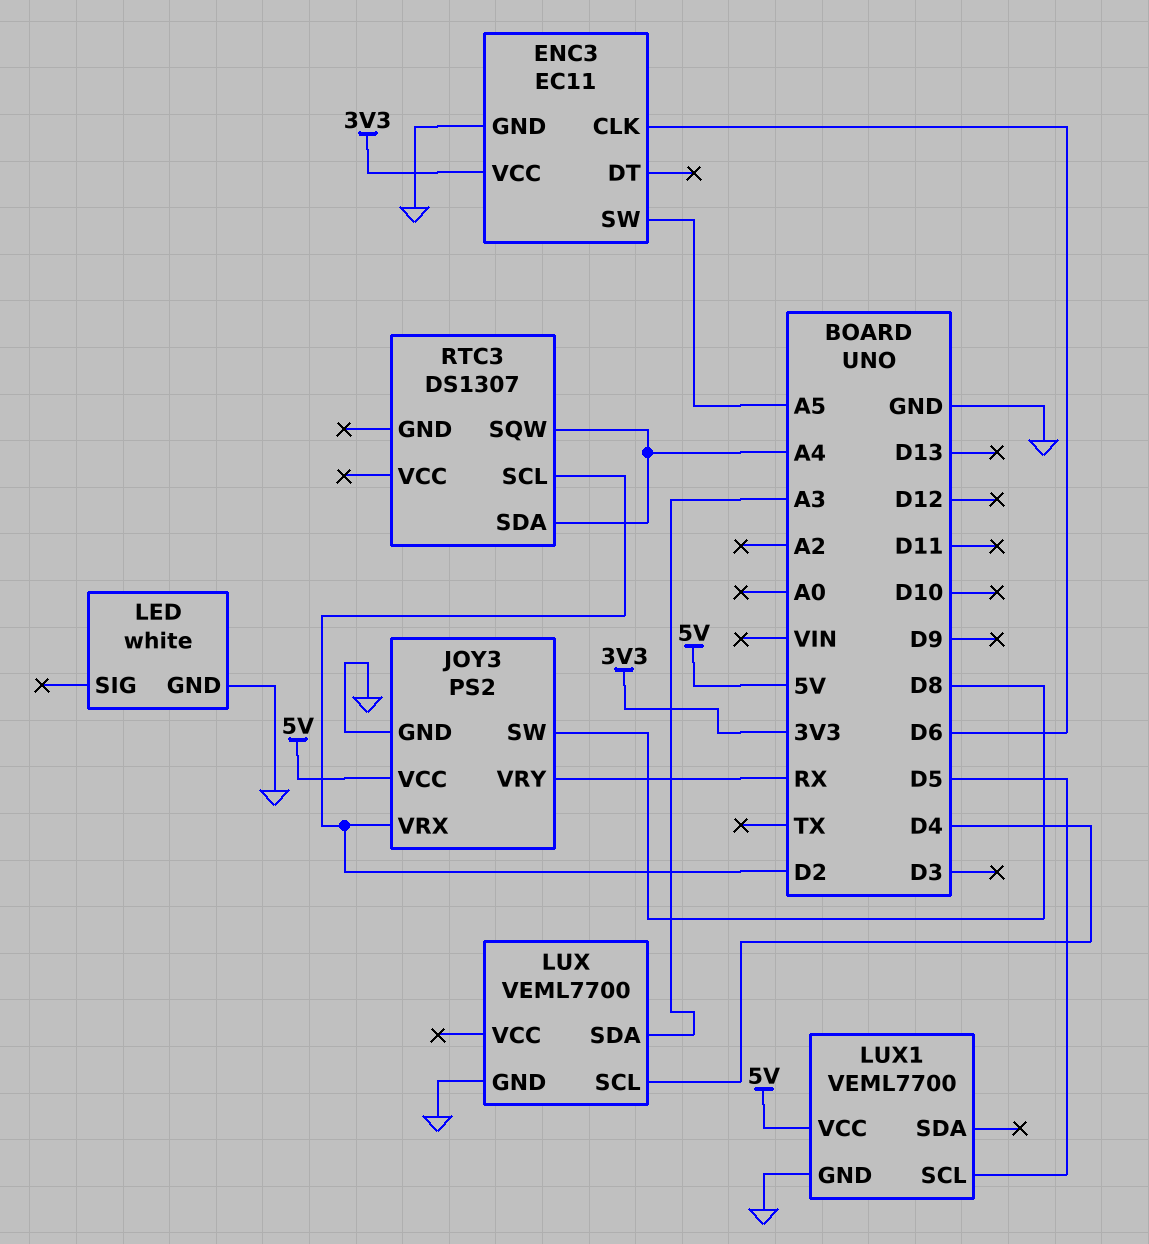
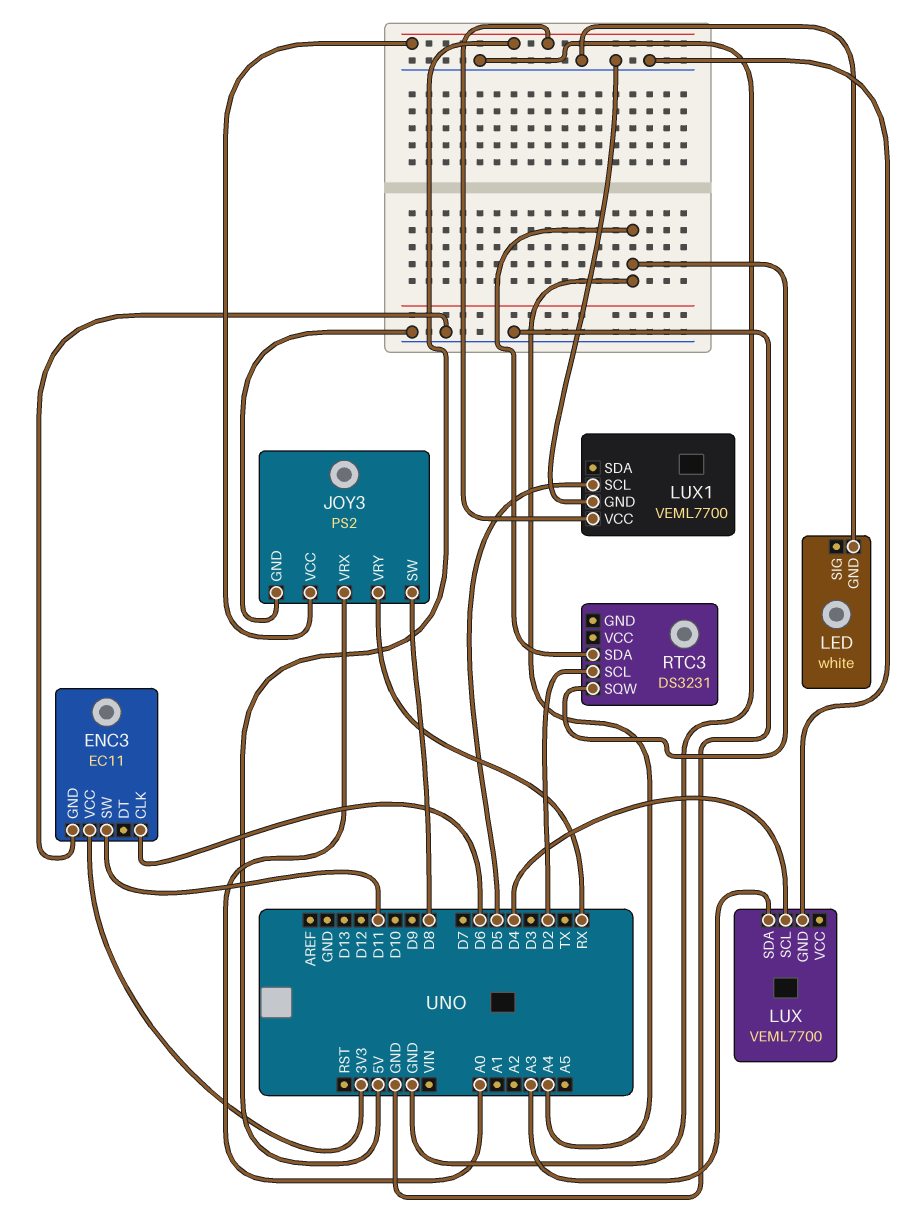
ENC3 pin SW: A5 -> D11
JOY3 pin VRX: D2 -> A0
RTC3: DS1307 -> DS3231

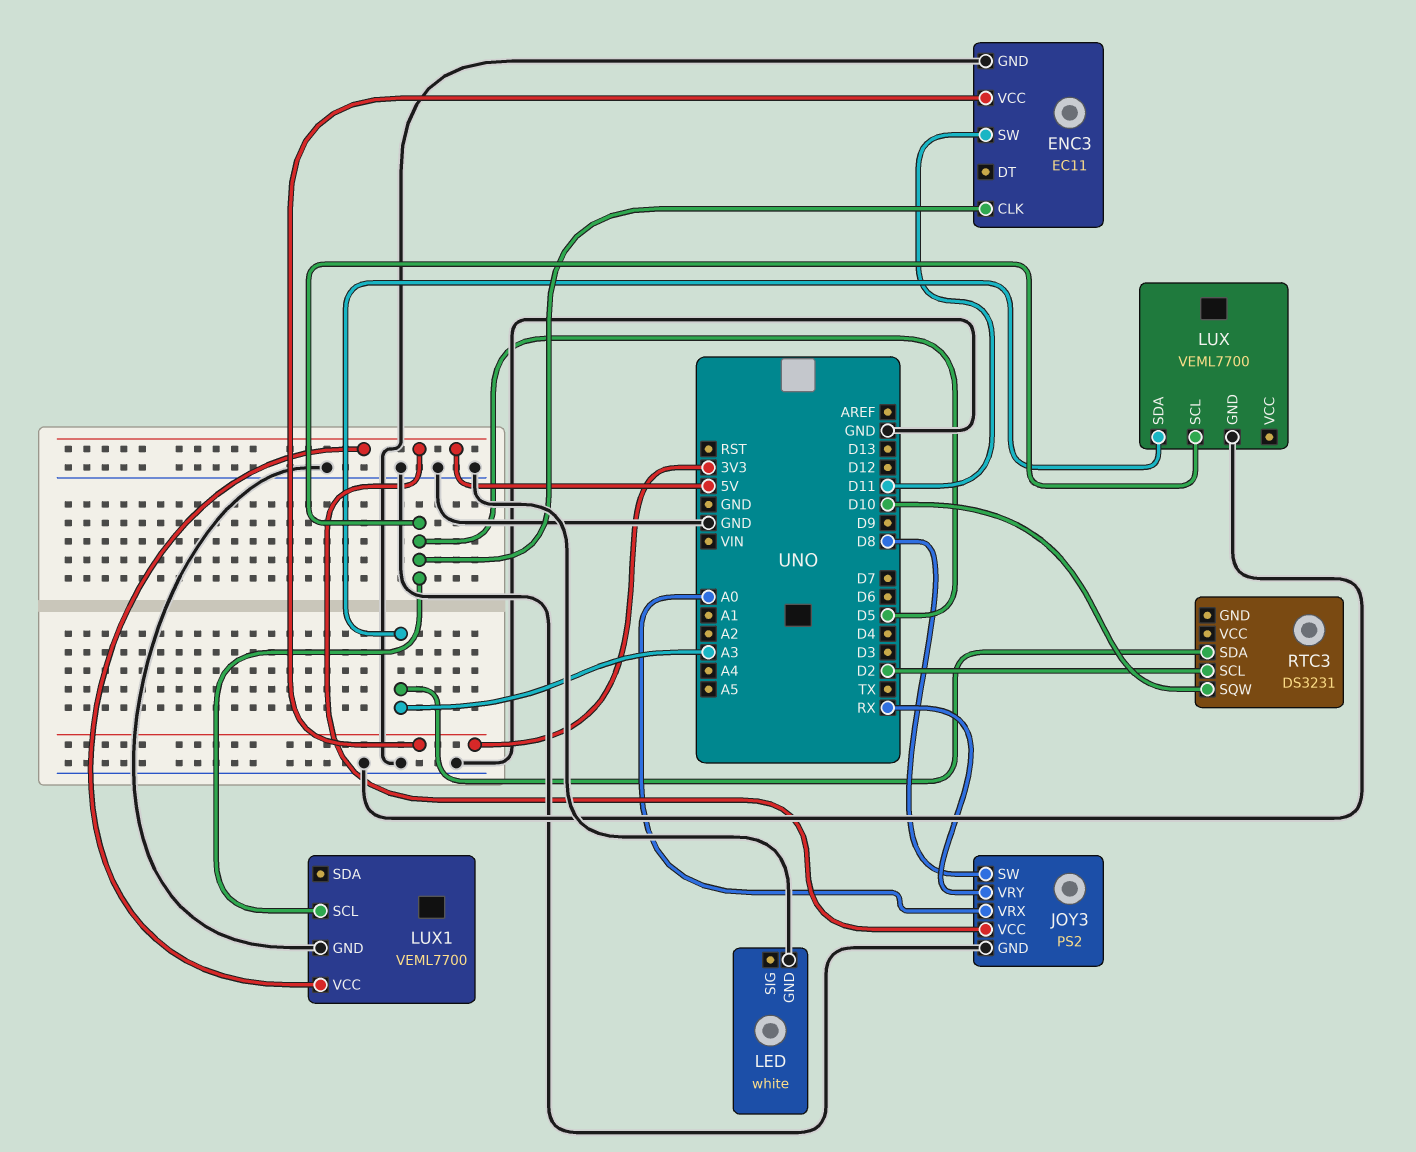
ENC3 pin CLK: D6 -> D5
LUX pin SCL: D4 -> D5
RTC3 pin SDA: A4 -> A3
RTC3 pin SQW: A4 -> D10

